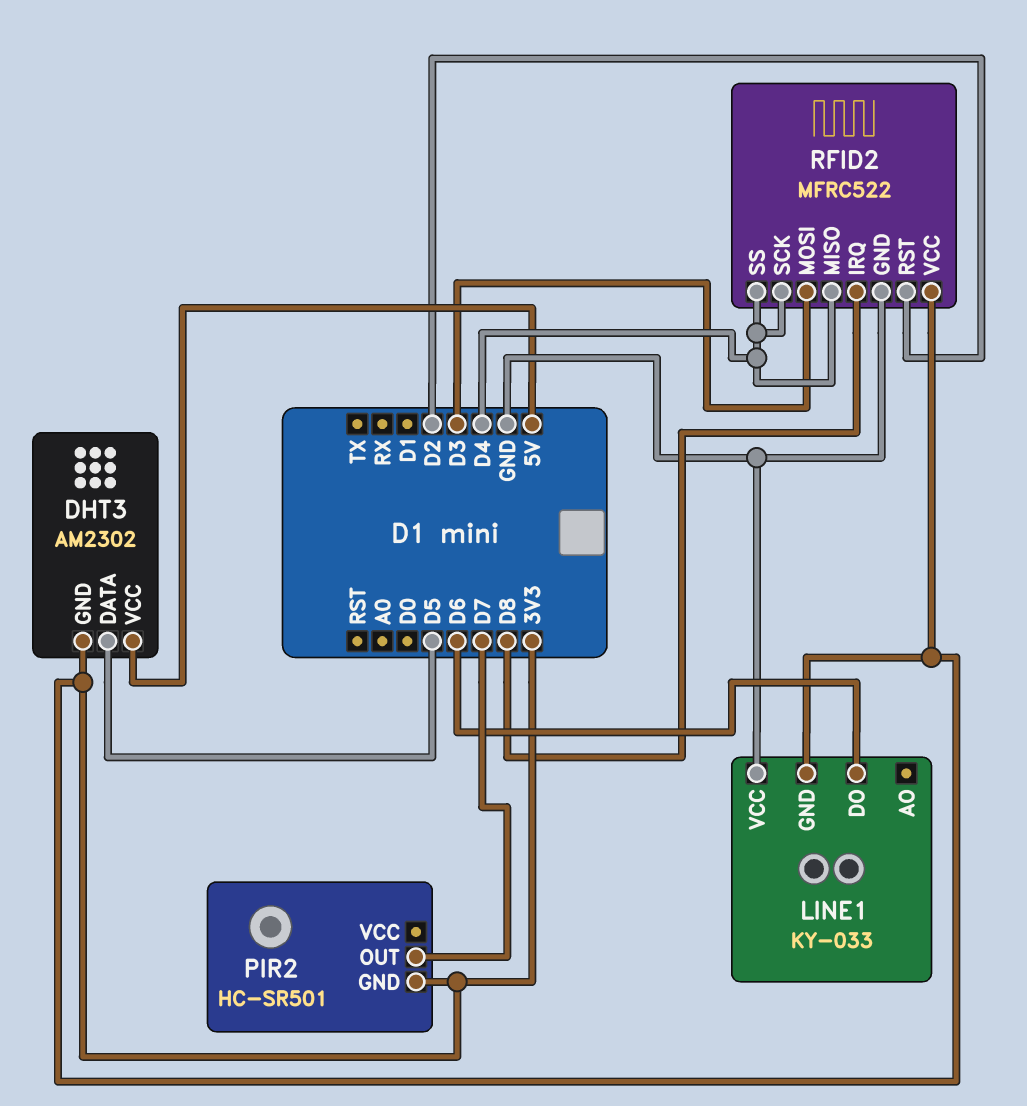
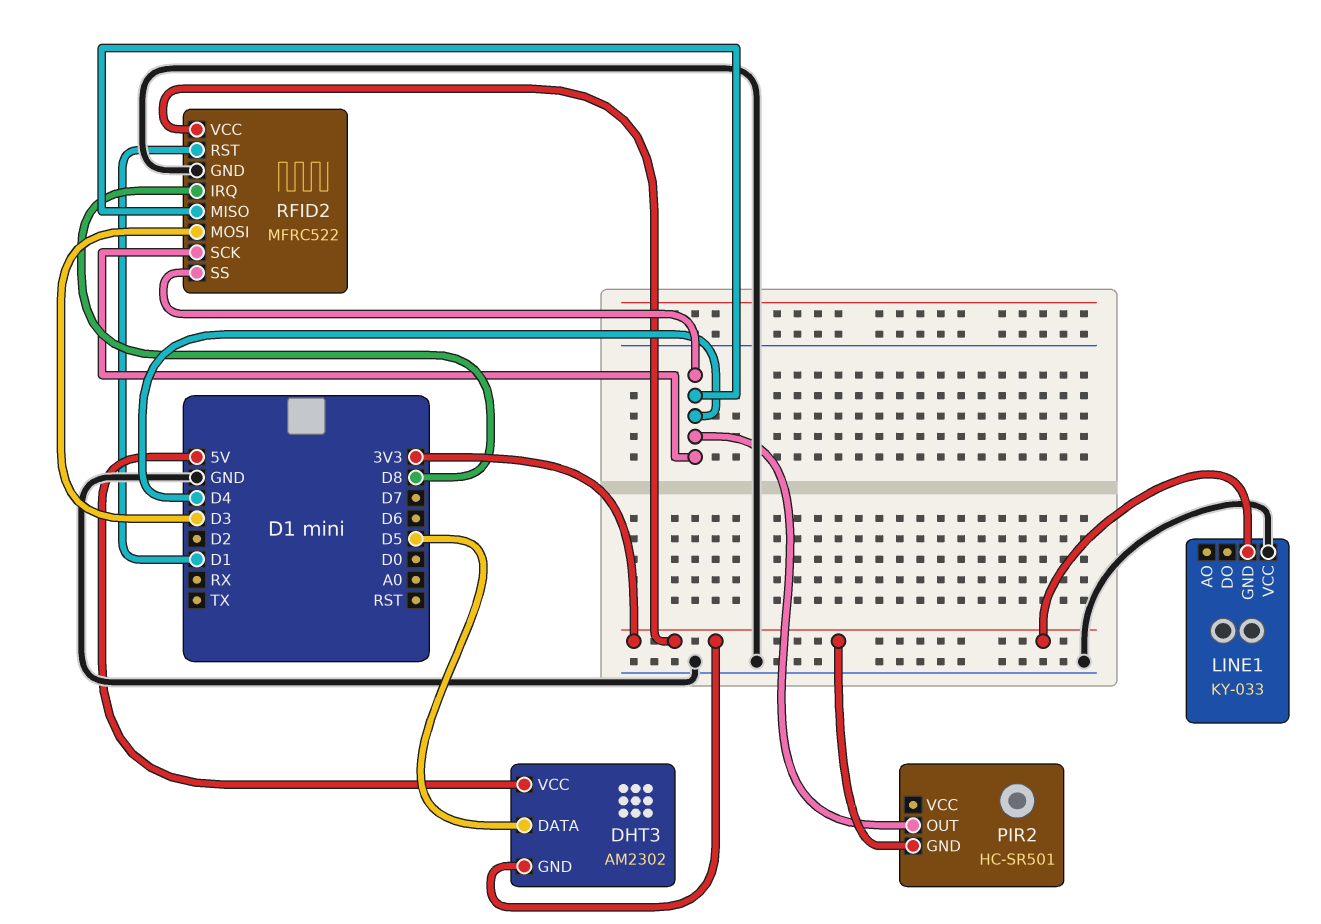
LINE1 pin DO: D6 -> none
PIR2 pin OUT: D7 -> D4
RFID2 pin RST: D2 -> D1

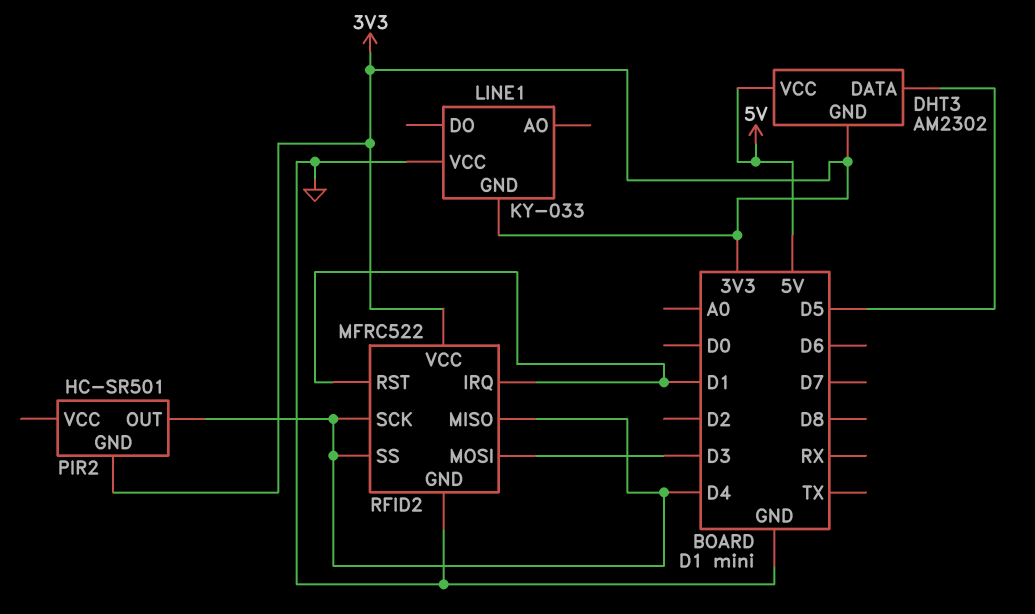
RFID2 pin IRQ: D8 -> D1

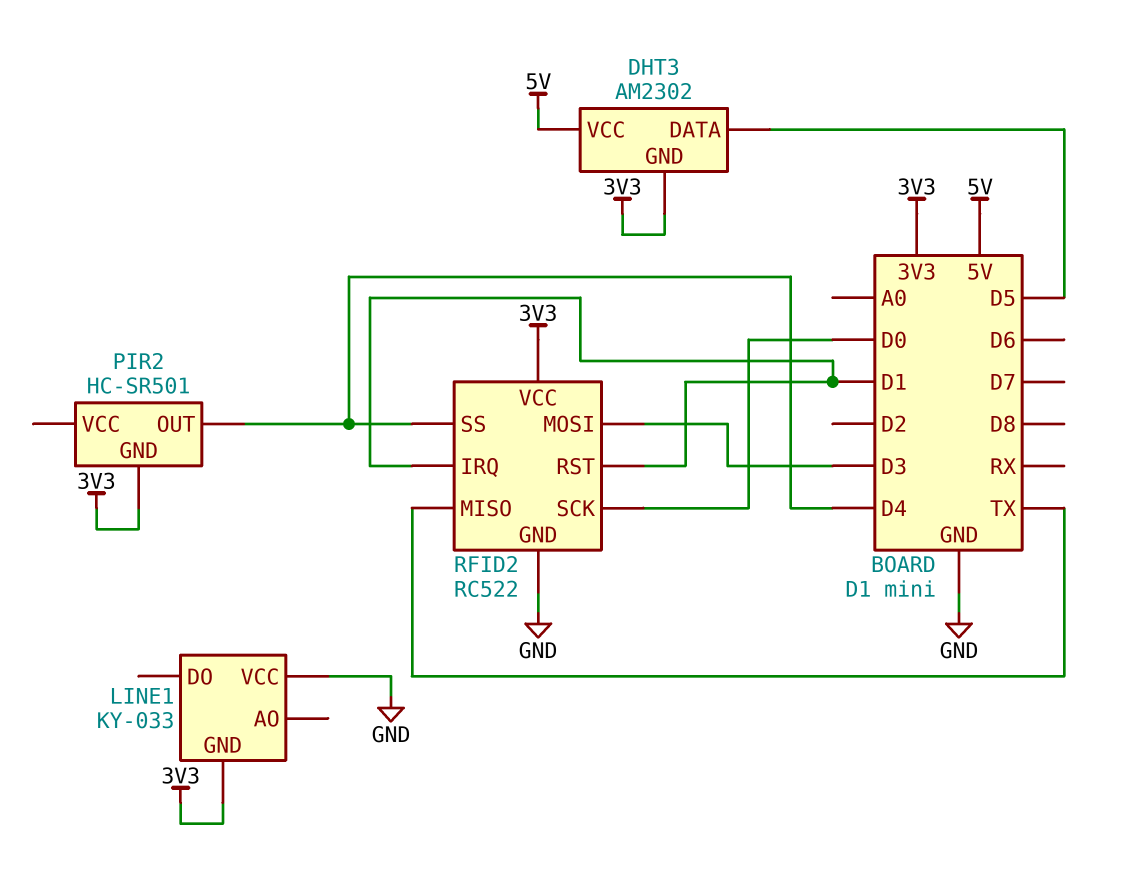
RFID2: MFRC522 -> RC522
RFID2 pin MISO: D4 -> TX
RFID2 pin SCK: D4 -> D0

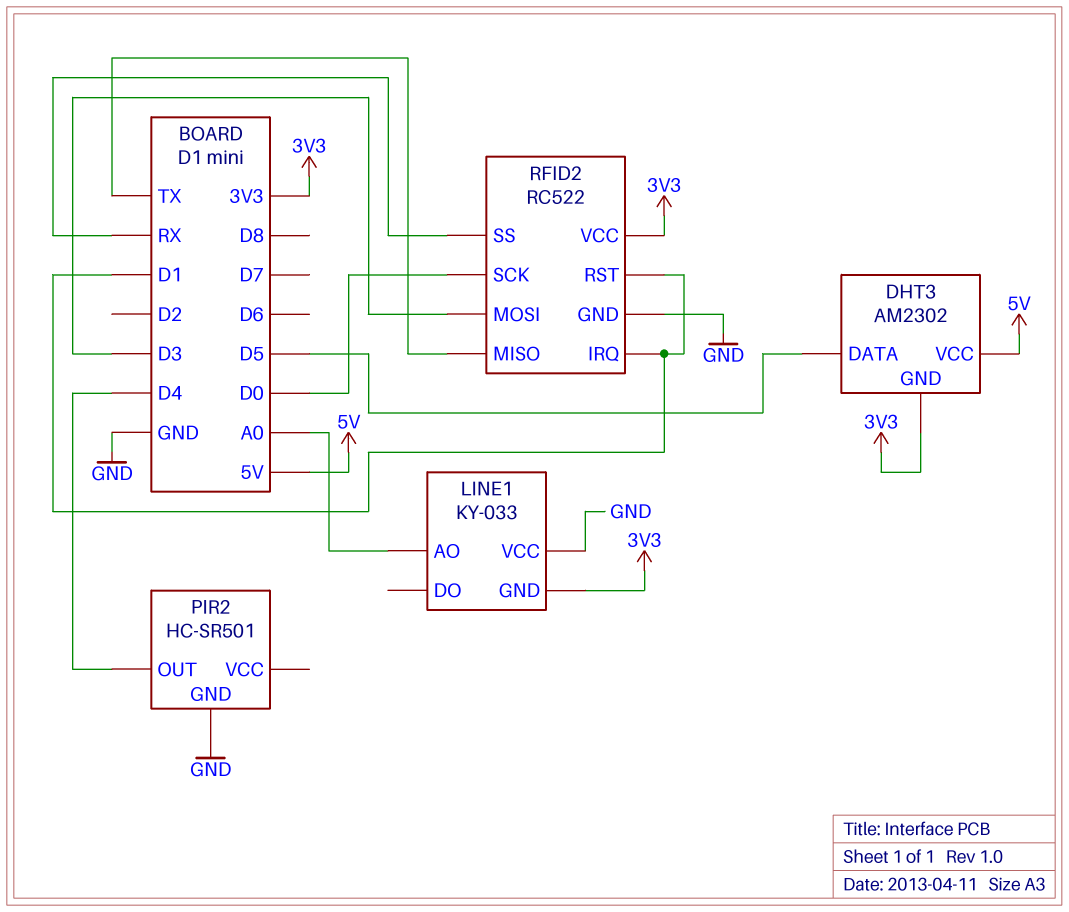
LINE1 pin AO: none -> A0
PIR2 pin GND: 3V3 -> GND
RFID2 pin SS: D4 -> RX

